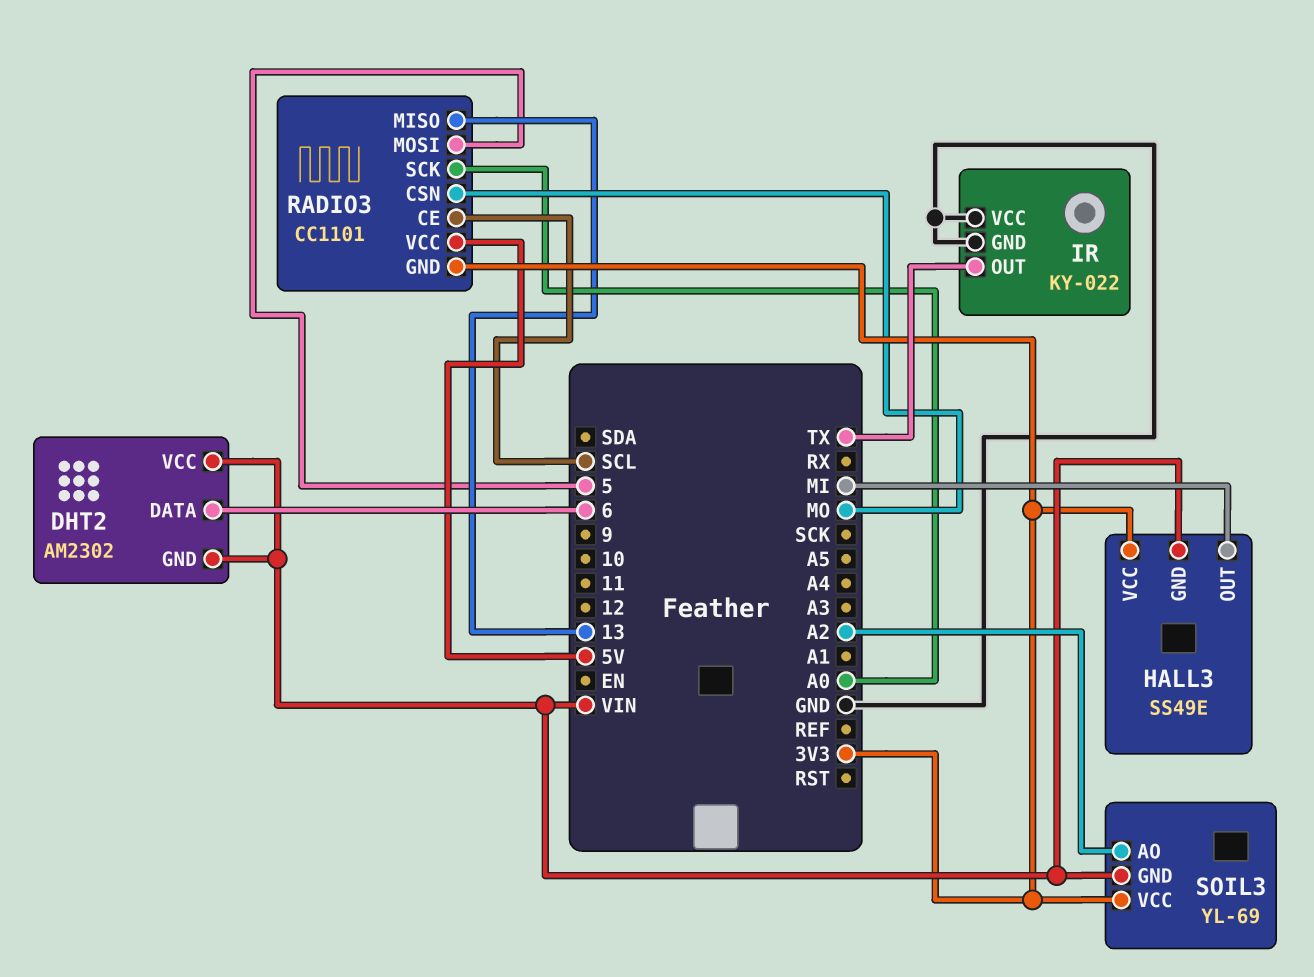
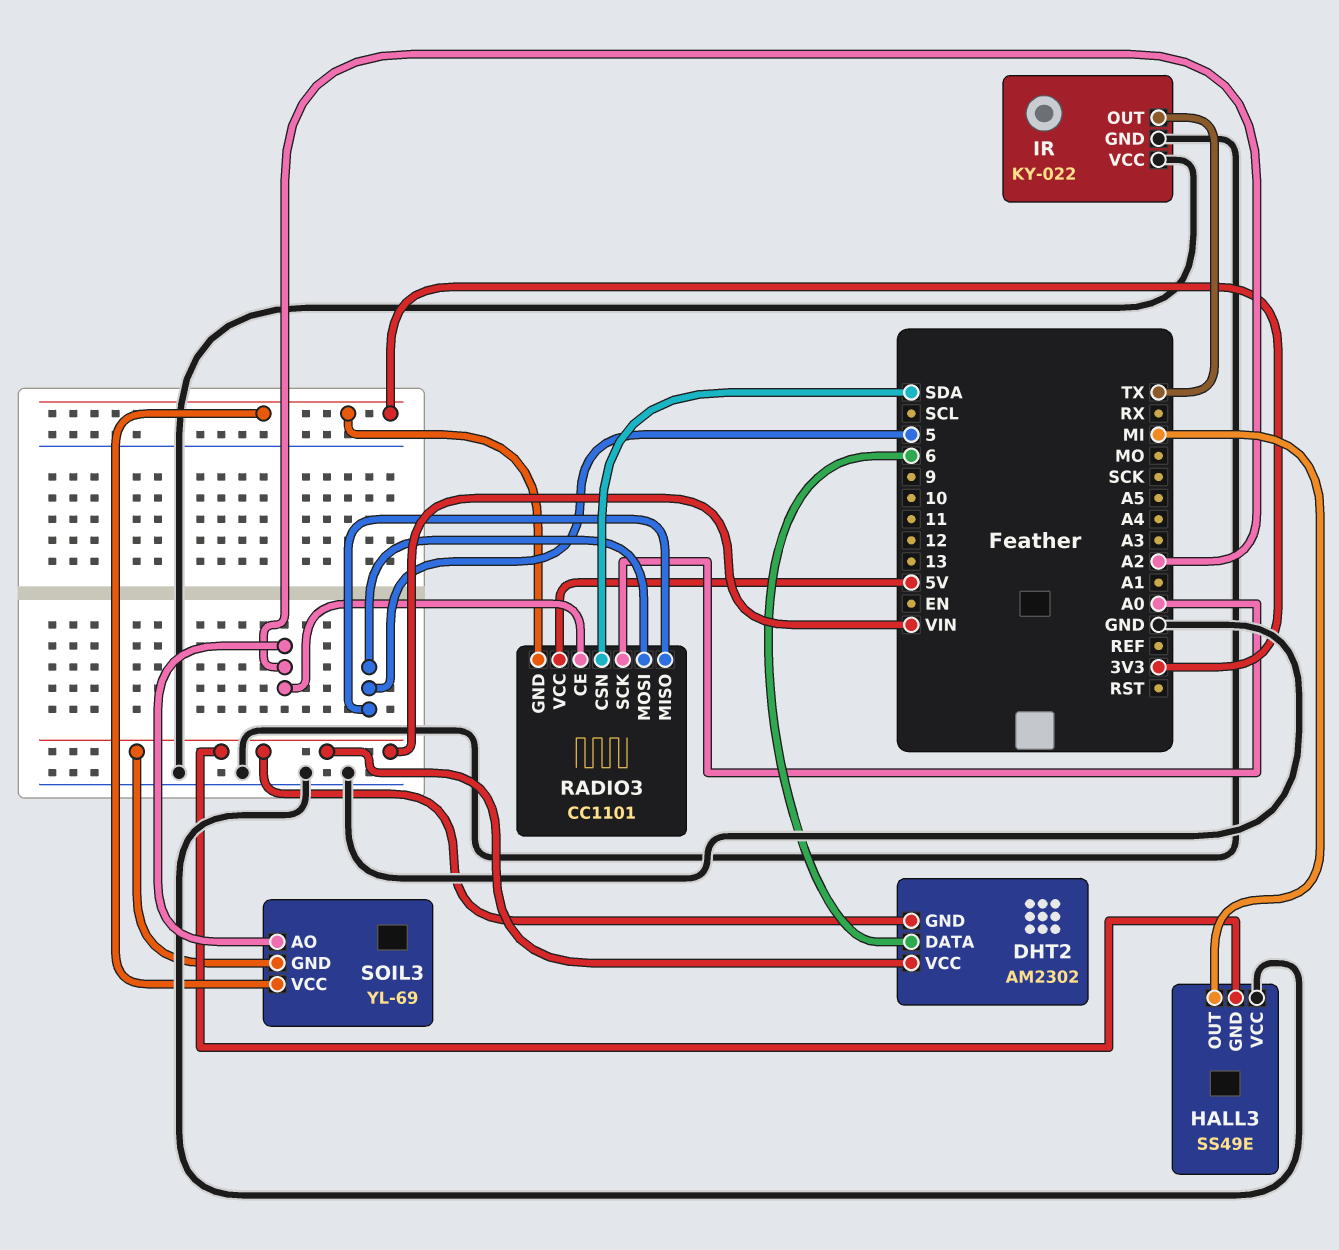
HALL3 pin VCC: 3V3 -> GND
RADIO3 pin CE: SCL -> A2
RADIO3 pin CSN: MO -> SDA
RADIO3 pin MISO: 13 -> 5

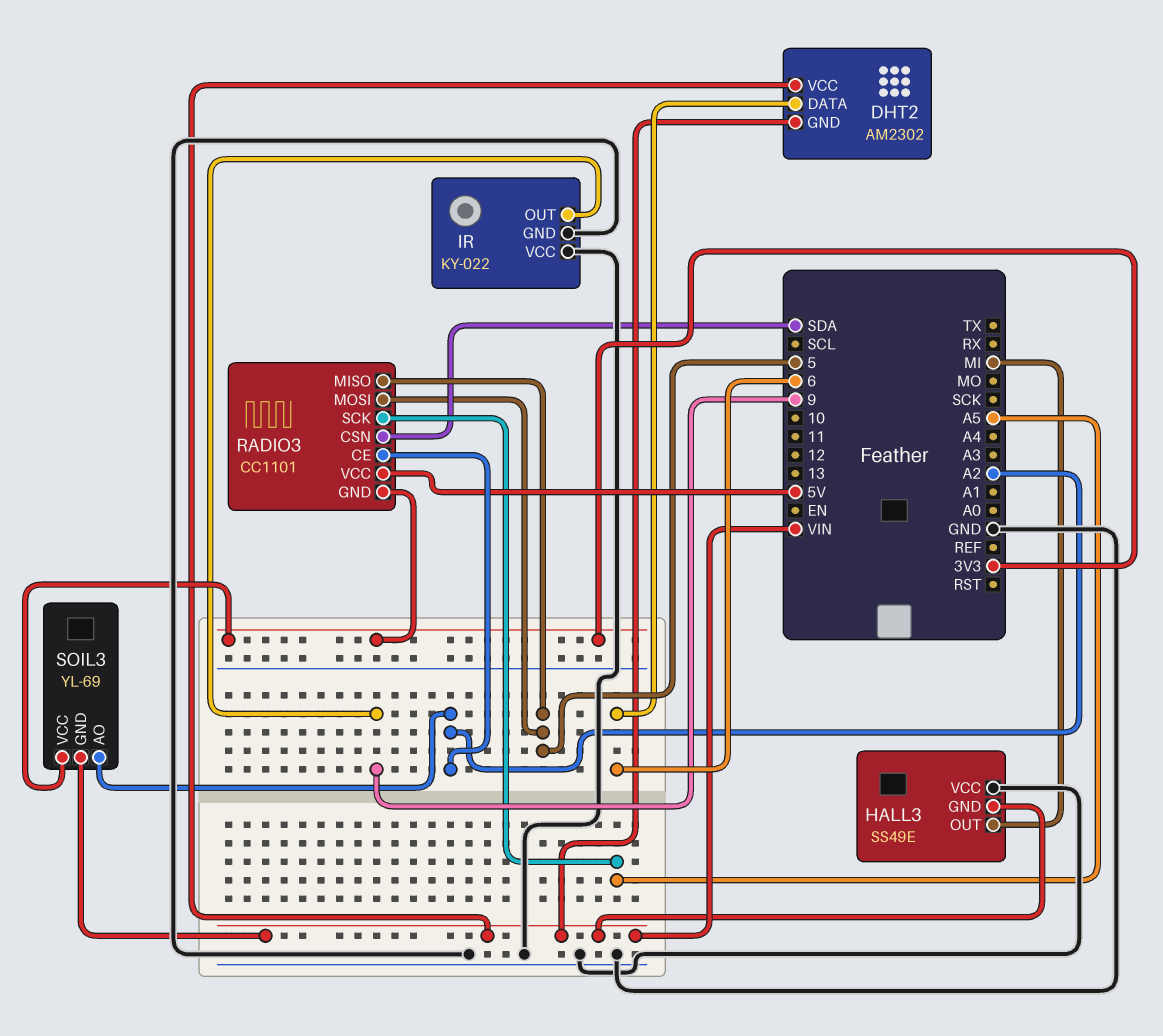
IR pin OUT: TX -> 9
RADIO3 pin SCK: A0 -> A5

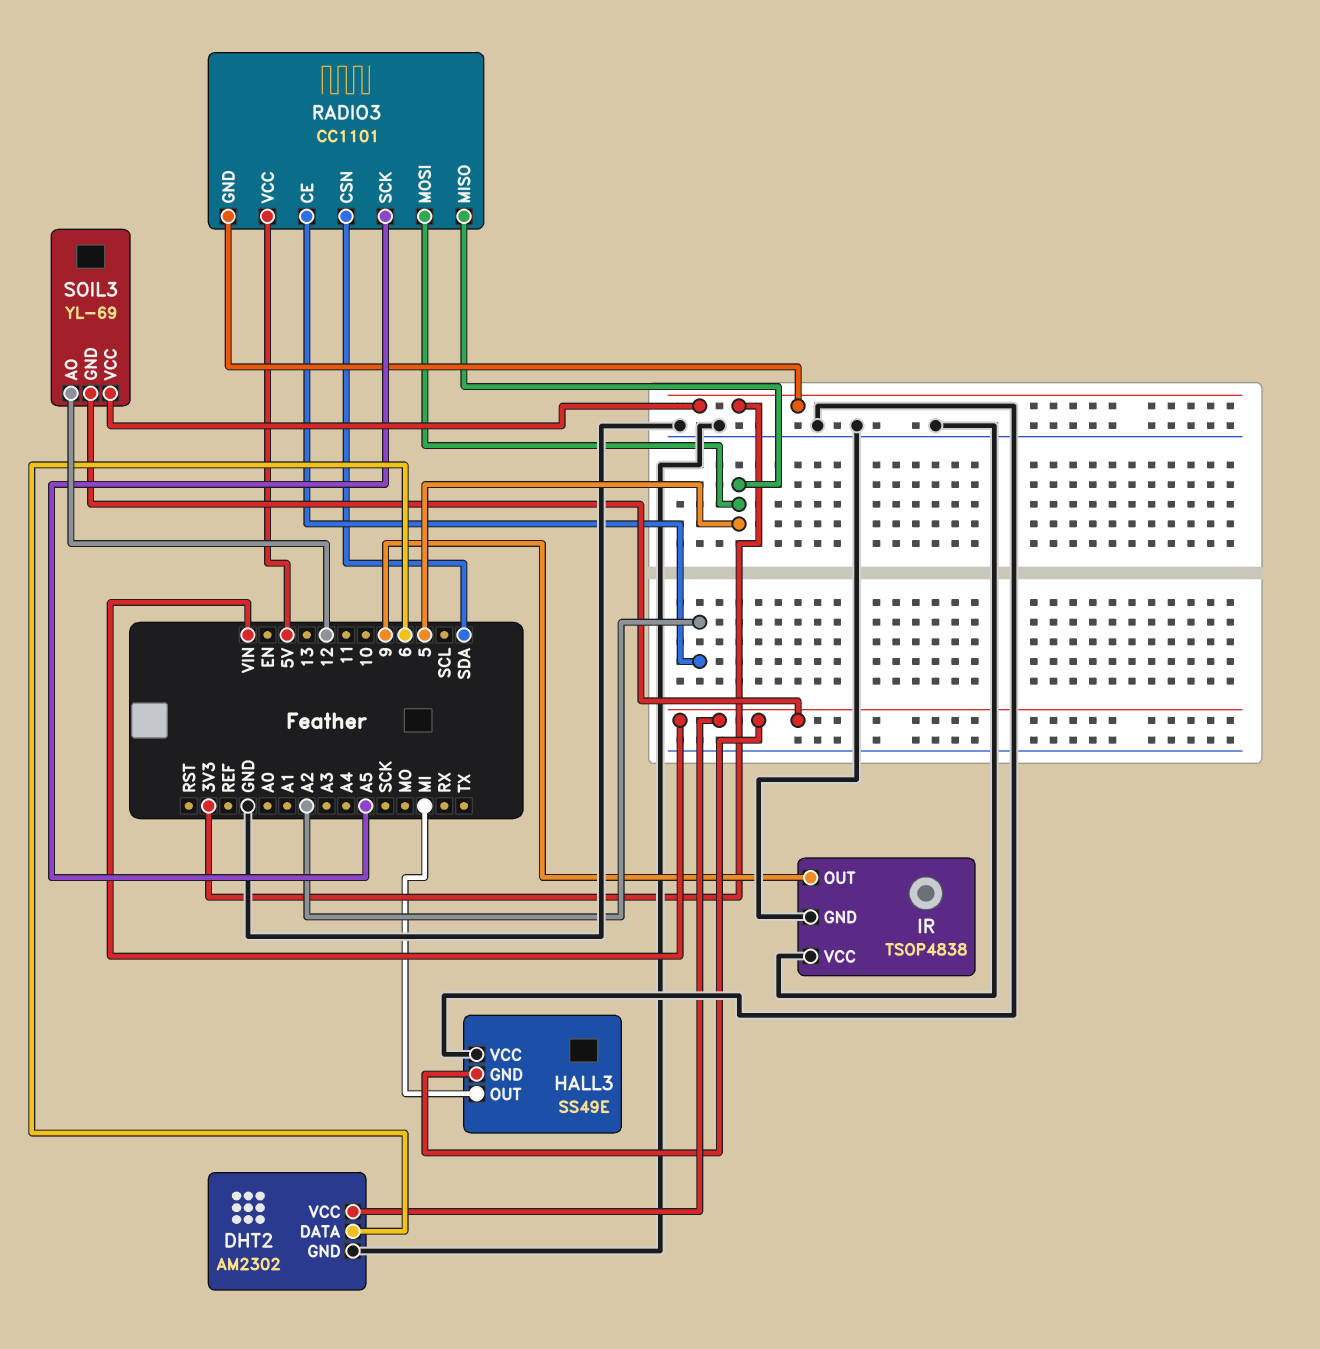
DHT2 pin GND: VIN -> GND
IR: KY-022 -> TSOP4838
SOIL3 pin AO: A2 -> 12

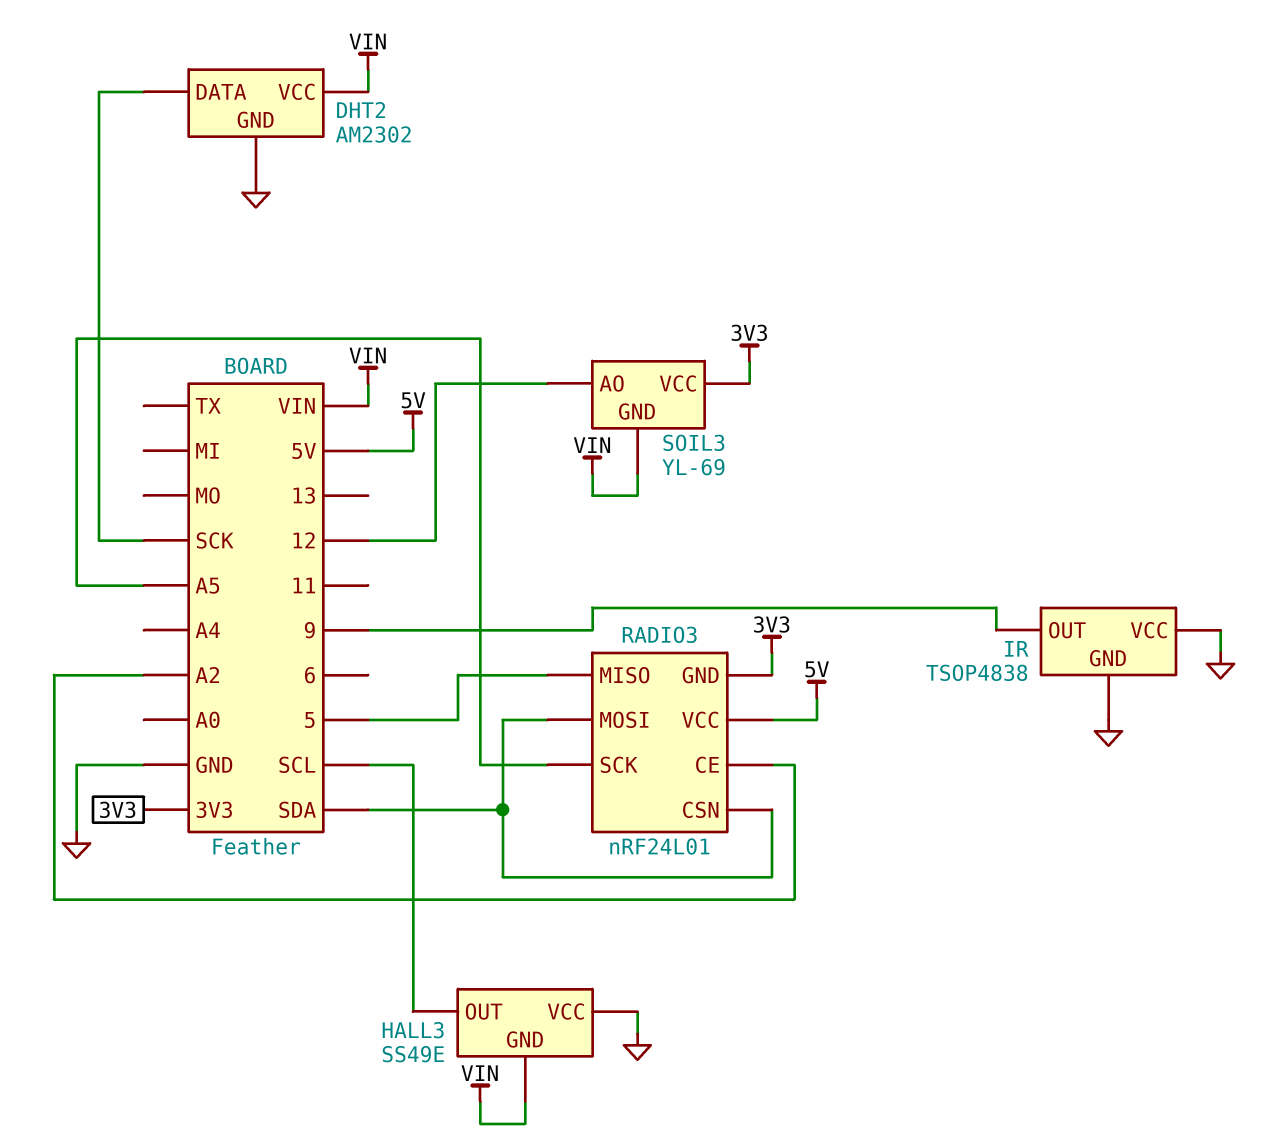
DHT2 pin DATA: 6 -> SCK
HALL3 pin OUT: MI -> SCL
RADIO3: CC1101 -> nRF24L01
RADIO3 pin MOSI: 5 -> SDA

